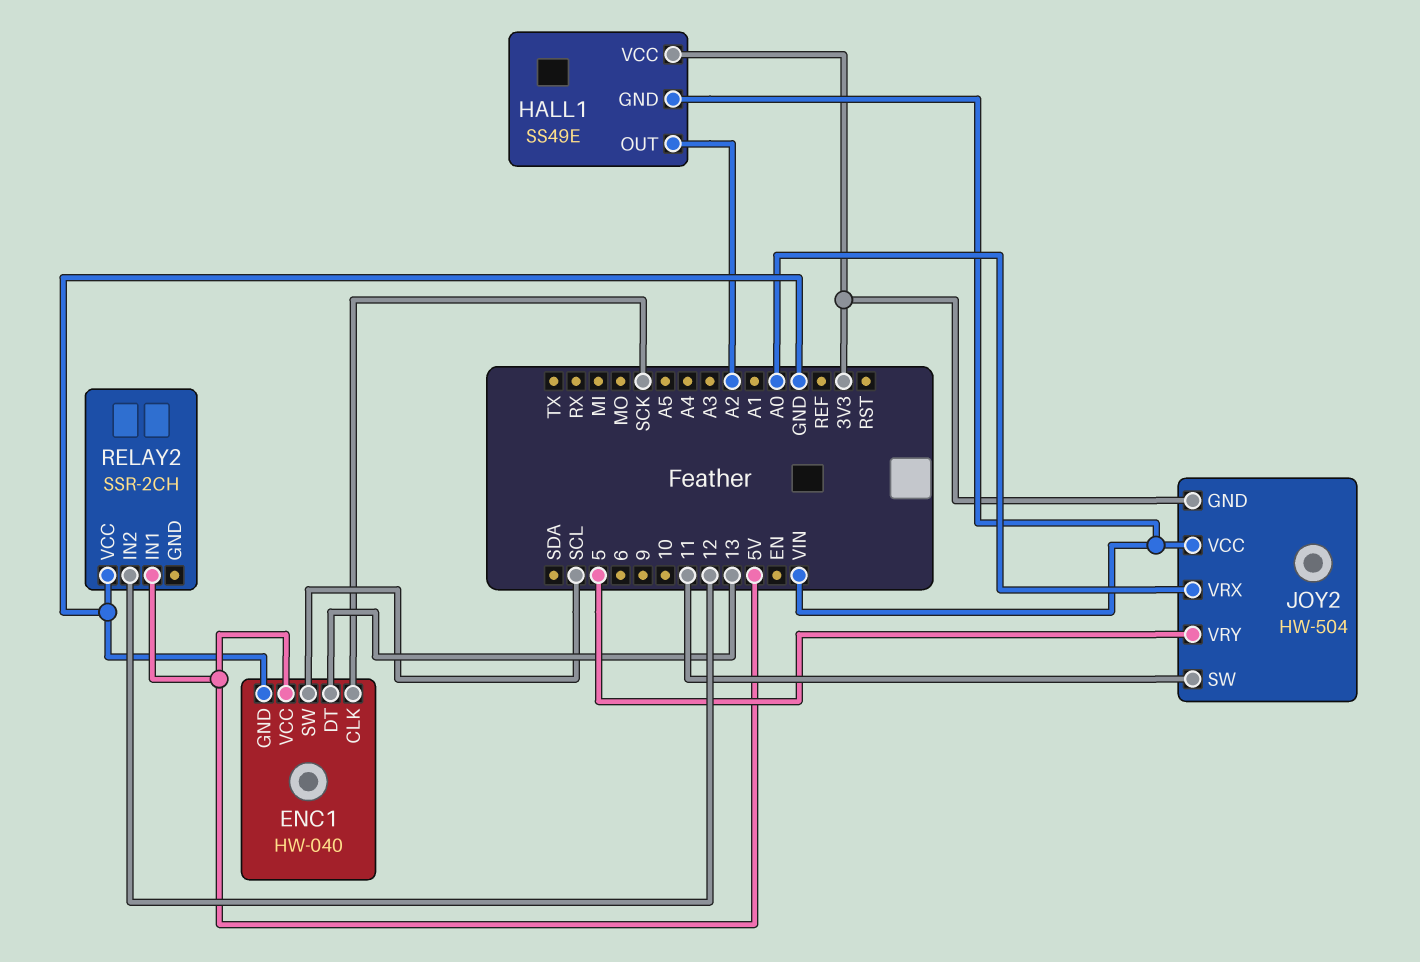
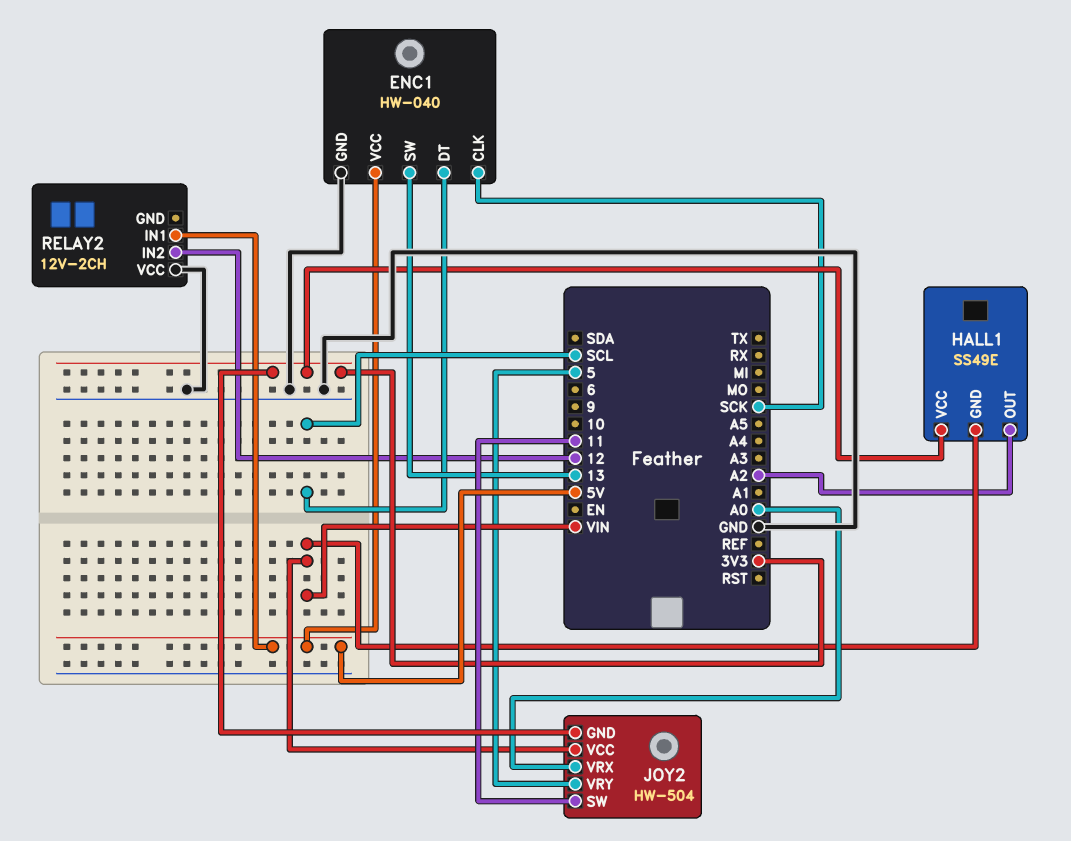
ENC1 pin DT: 13 -> SCL
ENC1 pin SW: SCL -> 13
RELAY2: SSR-2CH -> 12V-2CH

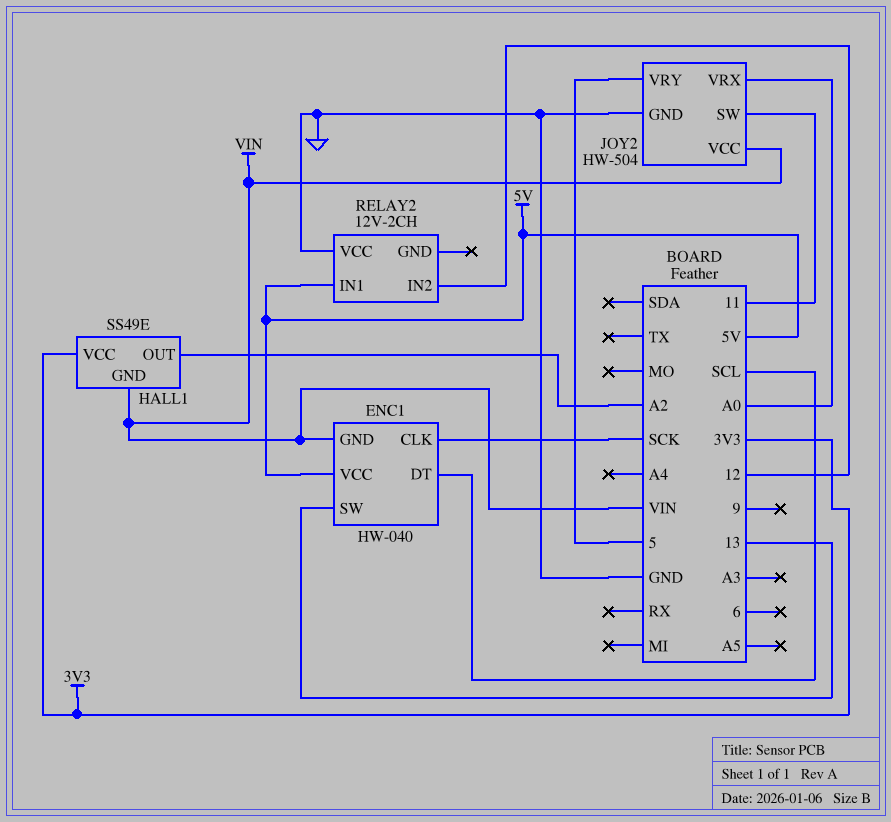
ENC1 pin GND: GND -> VIN
JOY2 pin GND: 3V3 -> GND

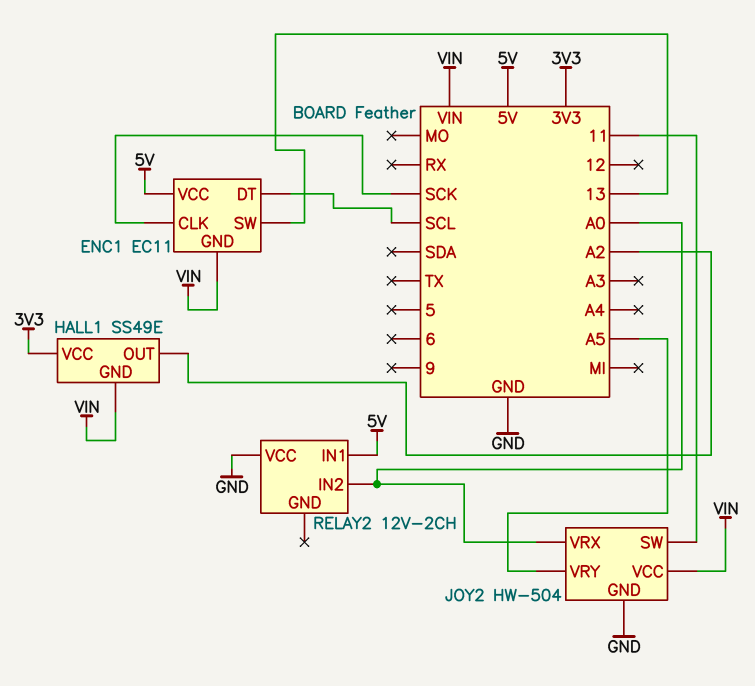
ENC1: HW-040 -> EC11
JOY2 pin VRY: 5 -> A5
RELAY2 pin IN2: 12 -> A0

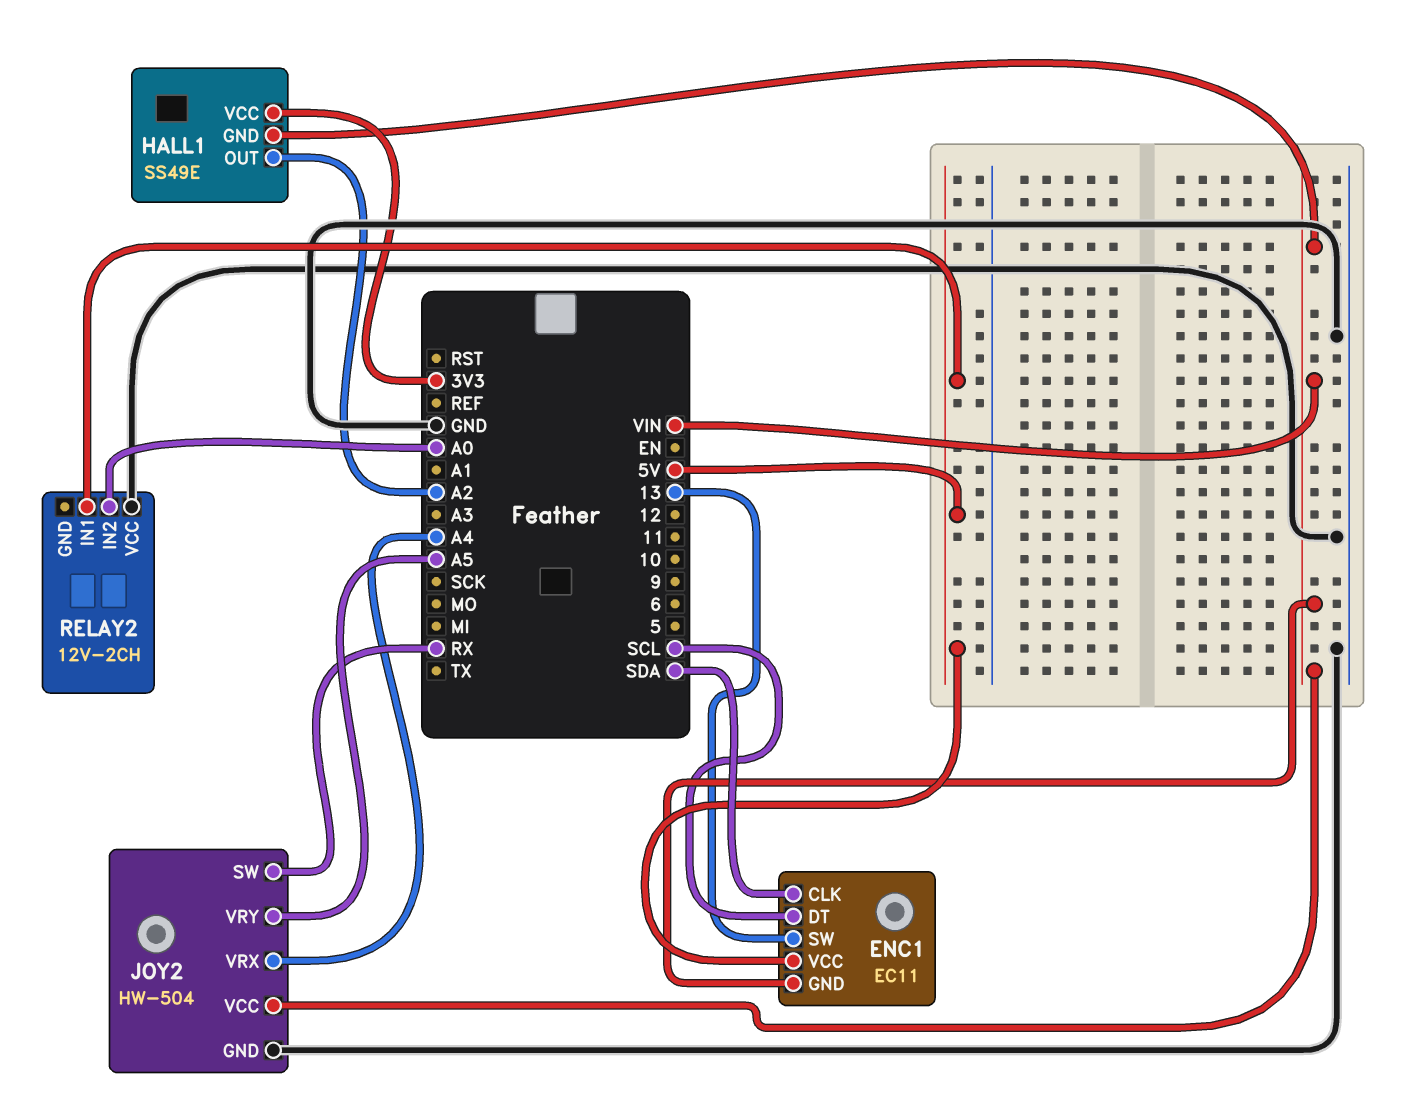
ENC1 pin CLK: SCK -> SDA
JOY2 pin SW: 11 -> RX
JOY2 pin VRX: A0 -> A4

